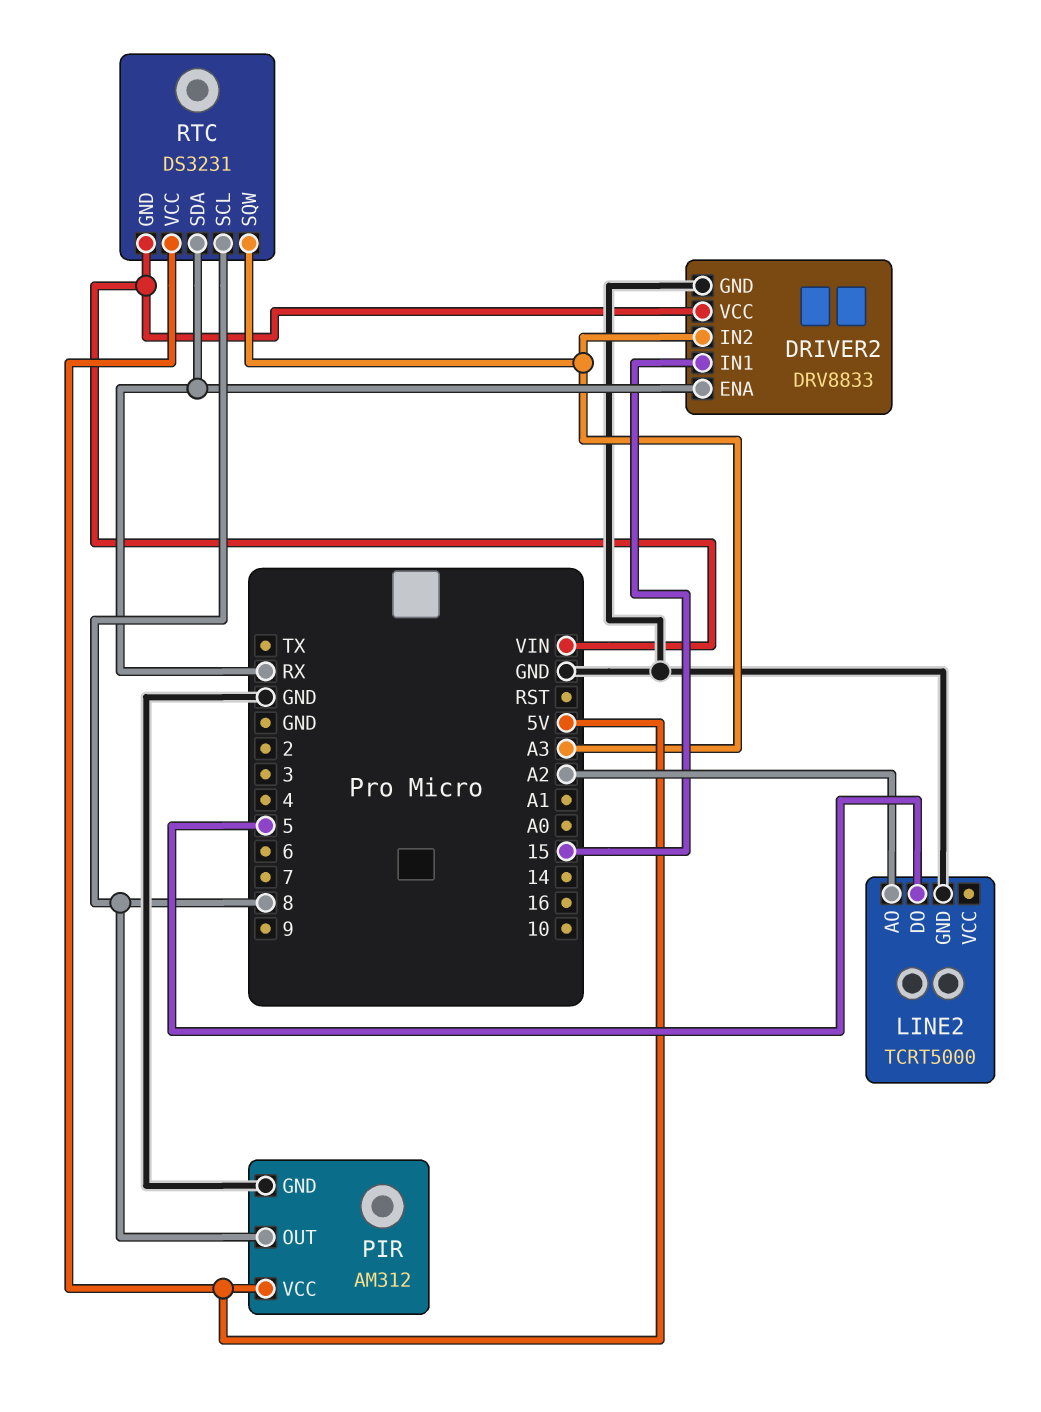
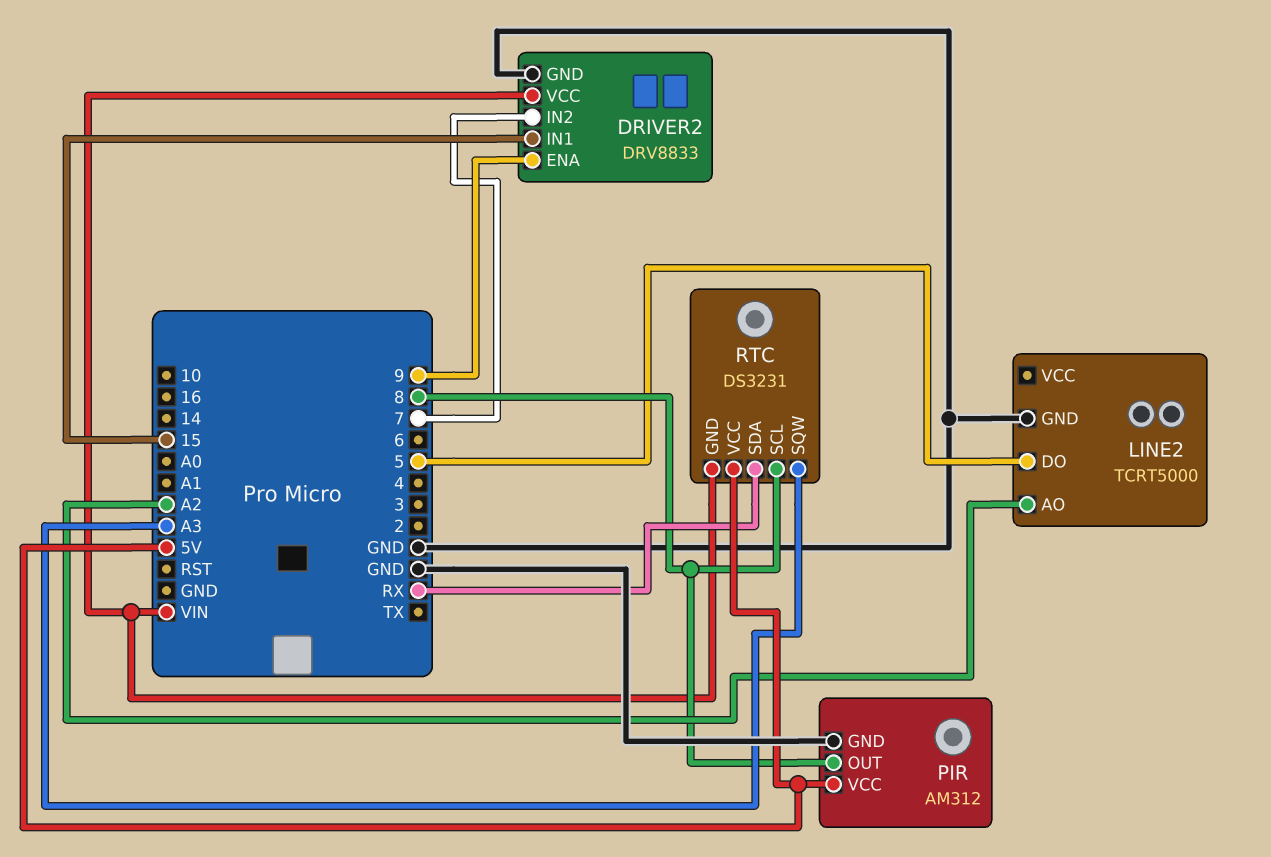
DRIVER2 pin ENA: RX -> 9
DRIVER2 pin IN2: A3 -> 7

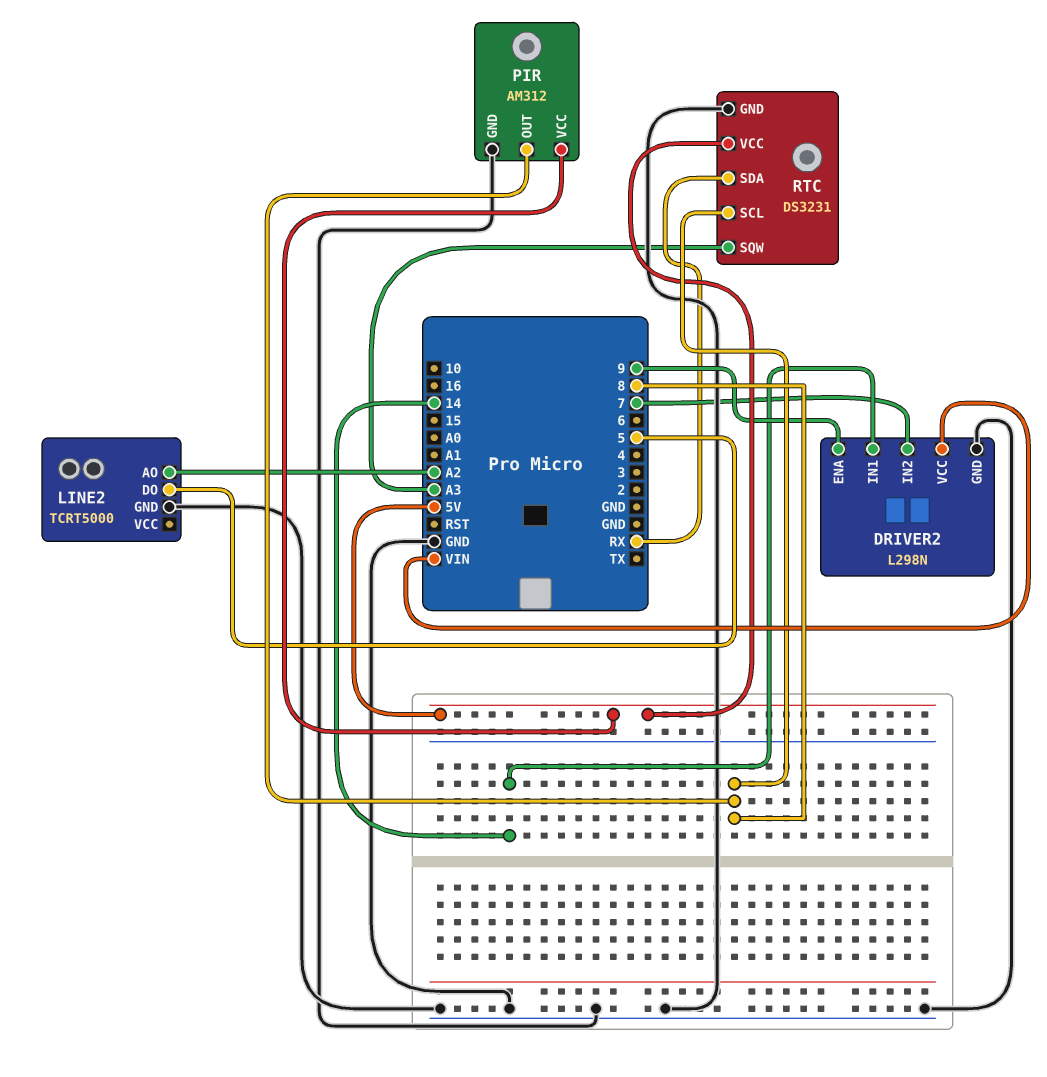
DRIVER2: DRV8833 -> L298N
DRIVER2 pin IN1: 15 -> 14
RTC pin GND: VIN -> GND

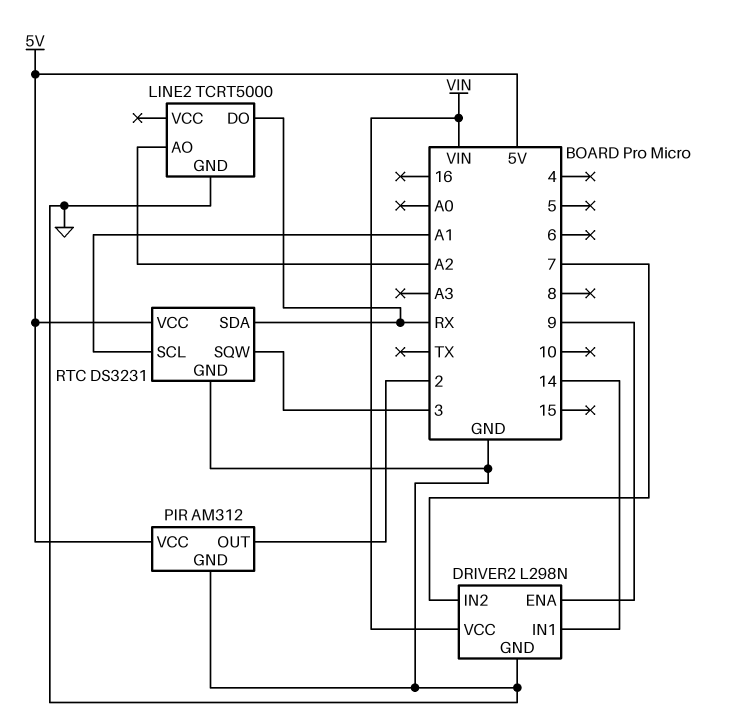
LINE2 pin DO: 5 -> RX
PIR pin OUT: 8 -> 2
RTC pin SCL: 8 -> A1
RTC pin SQW: A3 -> 3

